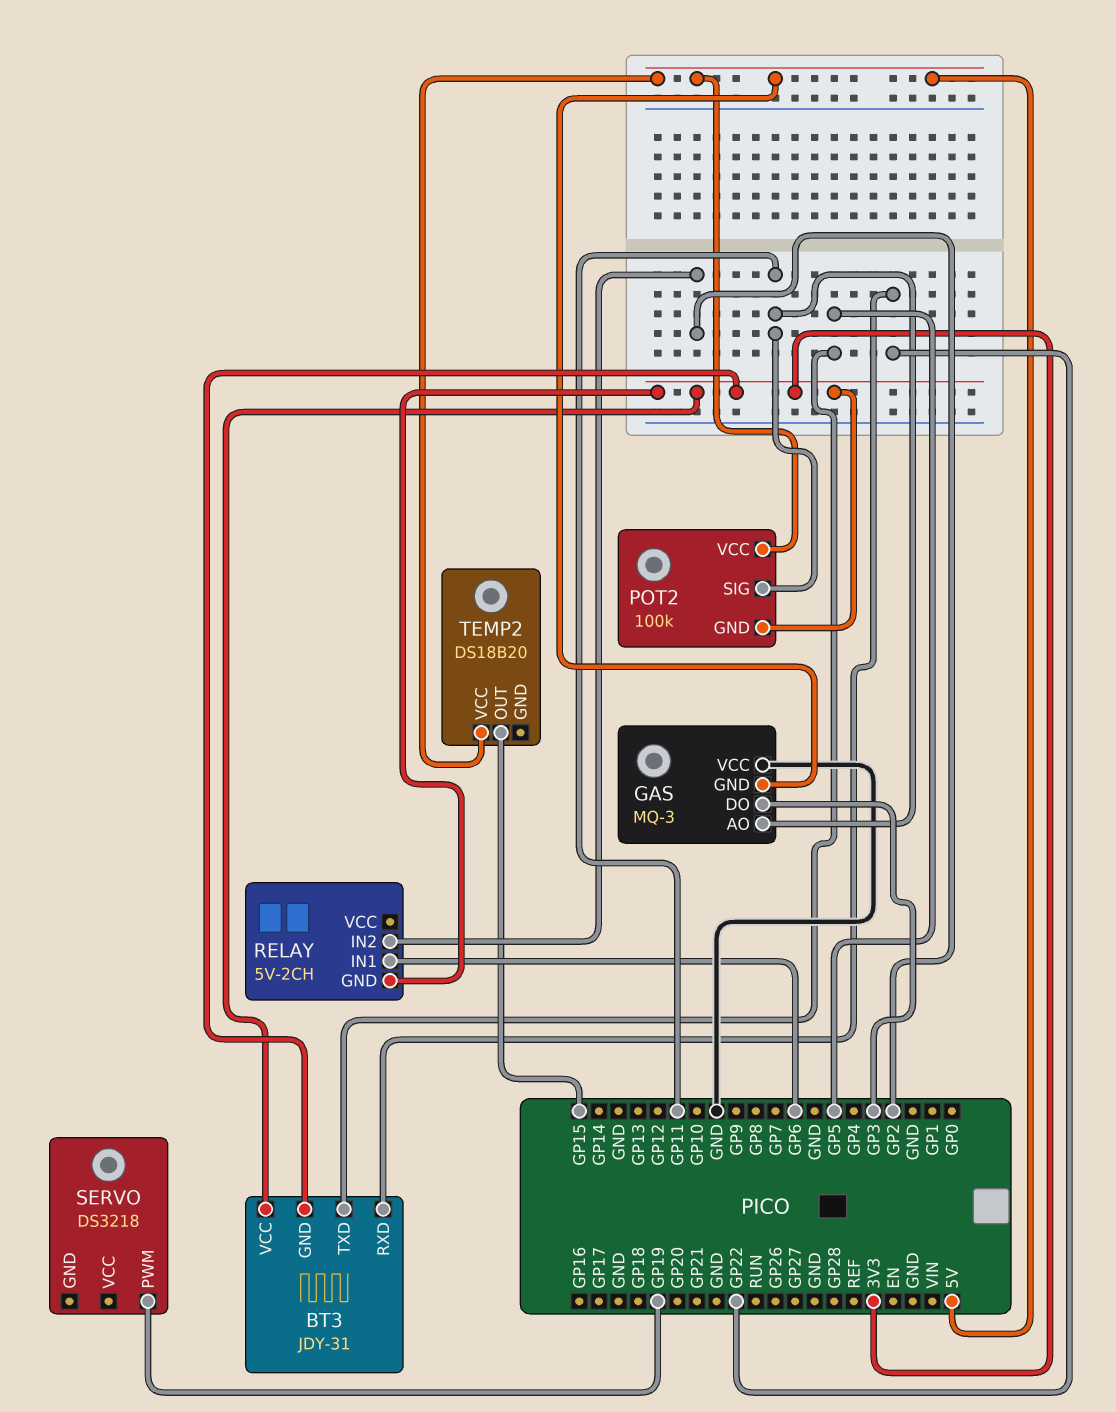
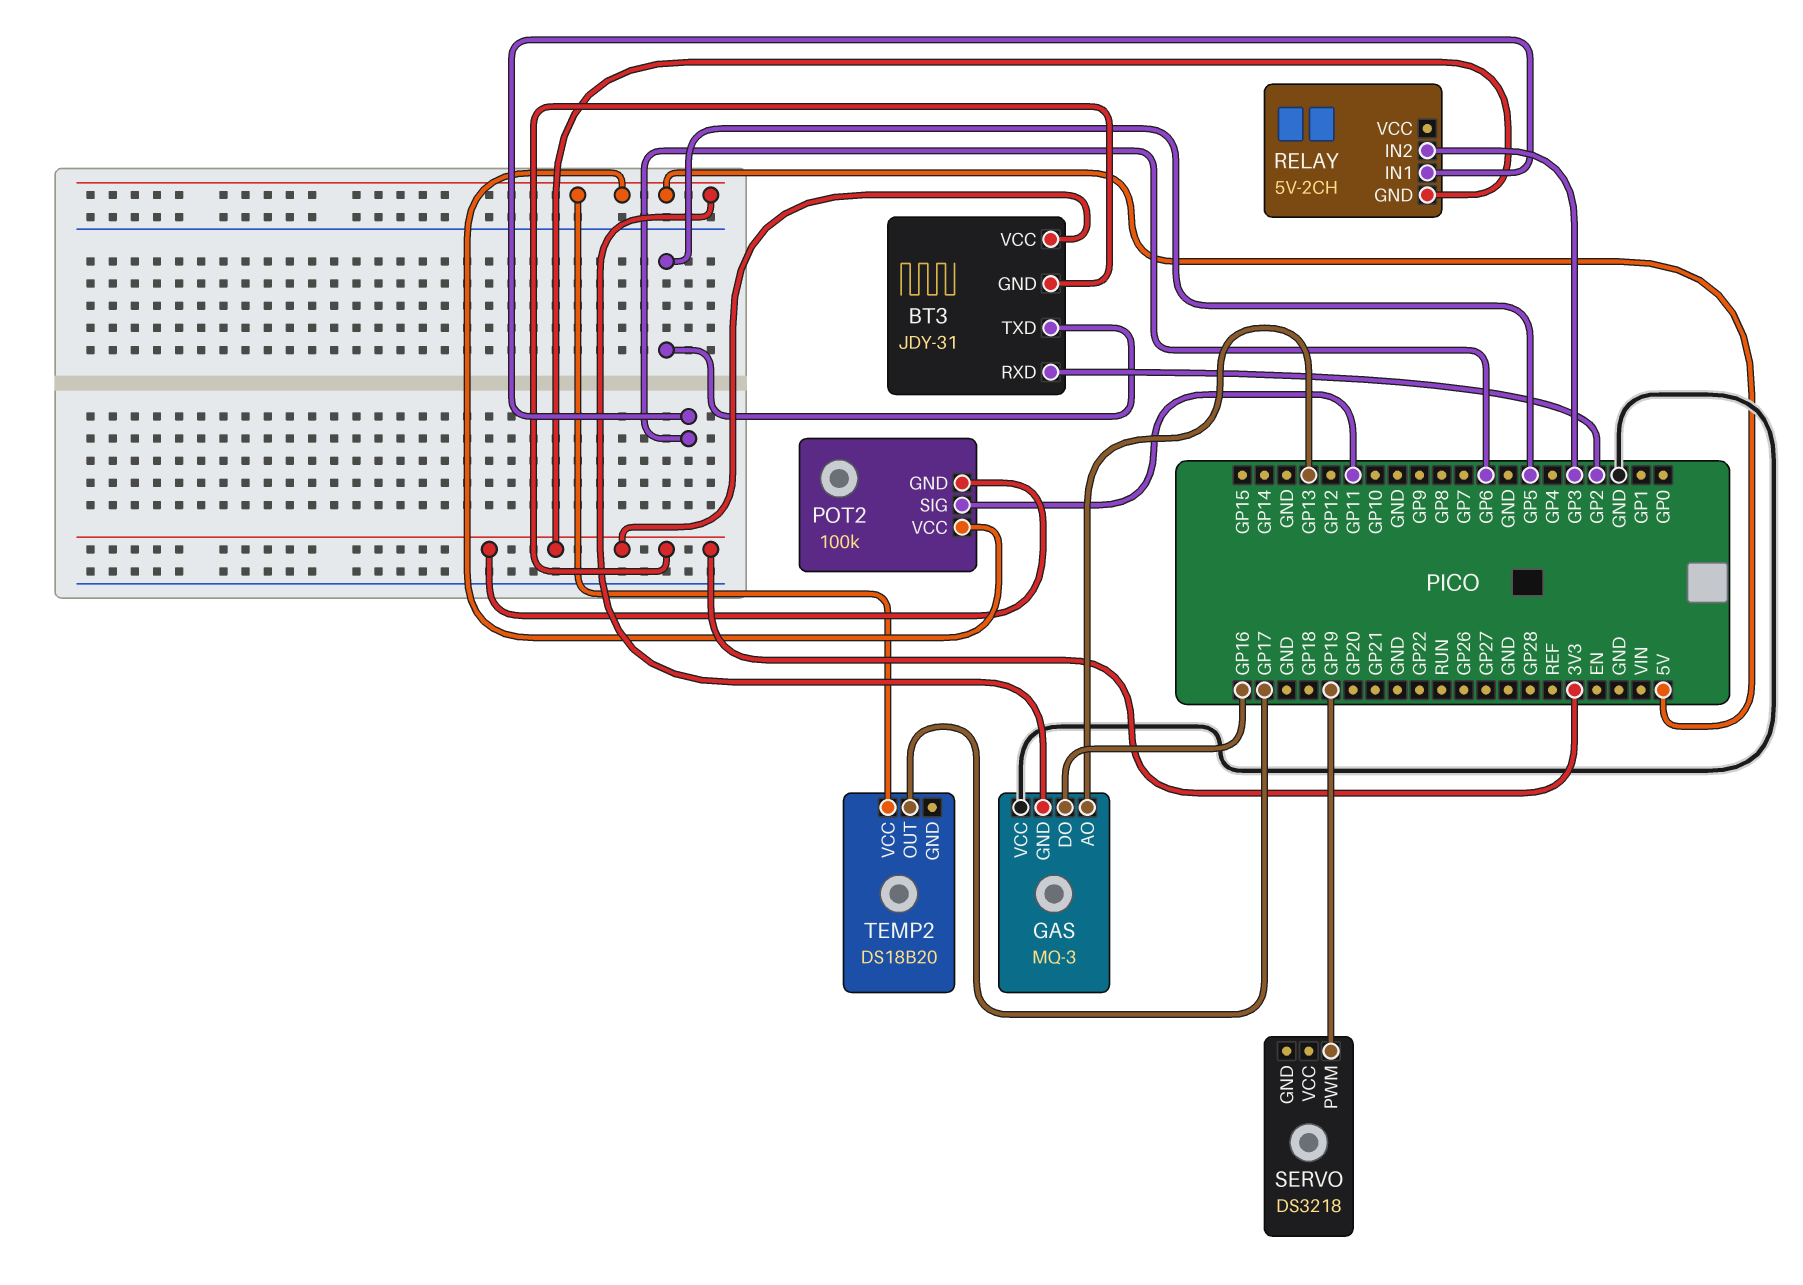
BT3 pin RXD: GP22 -> GP2
GAS pin AO: GP11 -> GP13
GAS pin DO: GP3 -> GP16
RELAY pin IN2: GP2 -> GP3
TEMP2 pin OUT: GP15 -> GP17

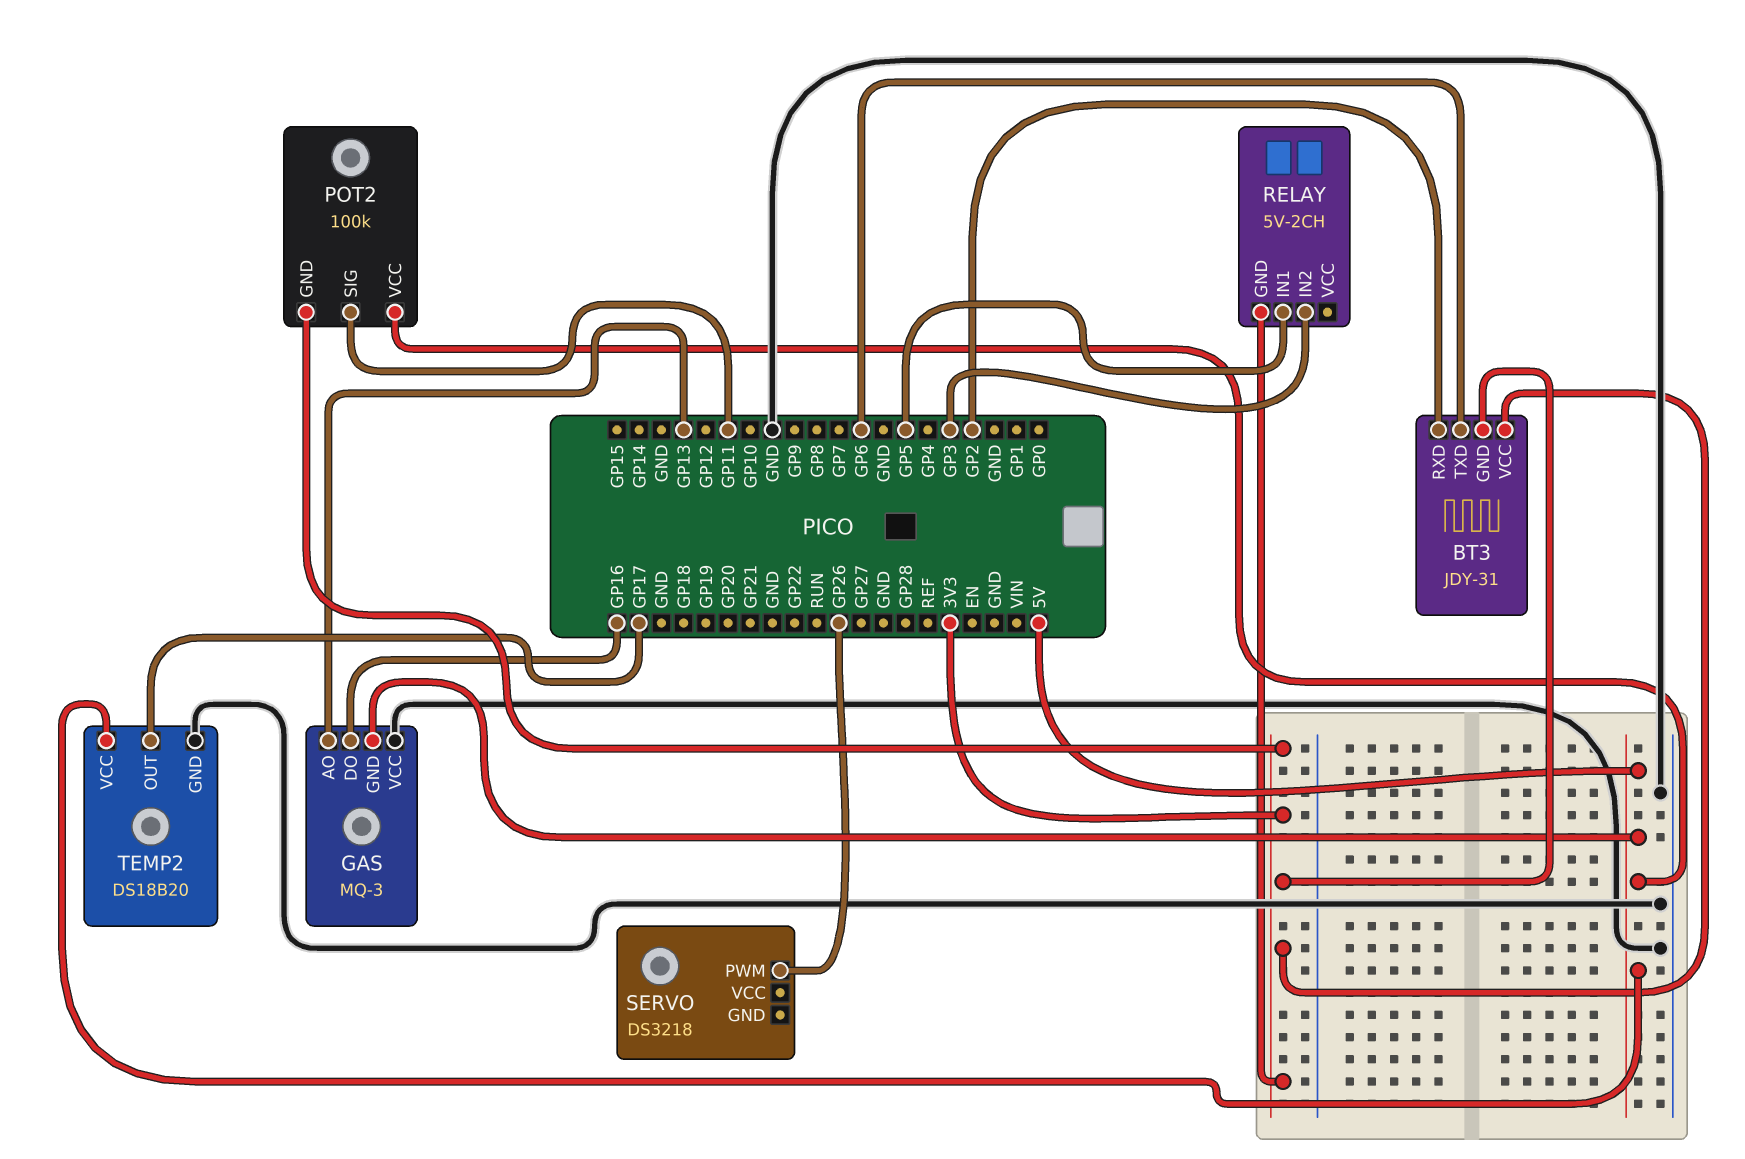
BT3 pin TXD: GP5 -> GP6
RELAY pin IN1: GP6 -> GP5
SERVO pin PWM: GP19 -> GP26
TEMP2 pin GND: none -> GND

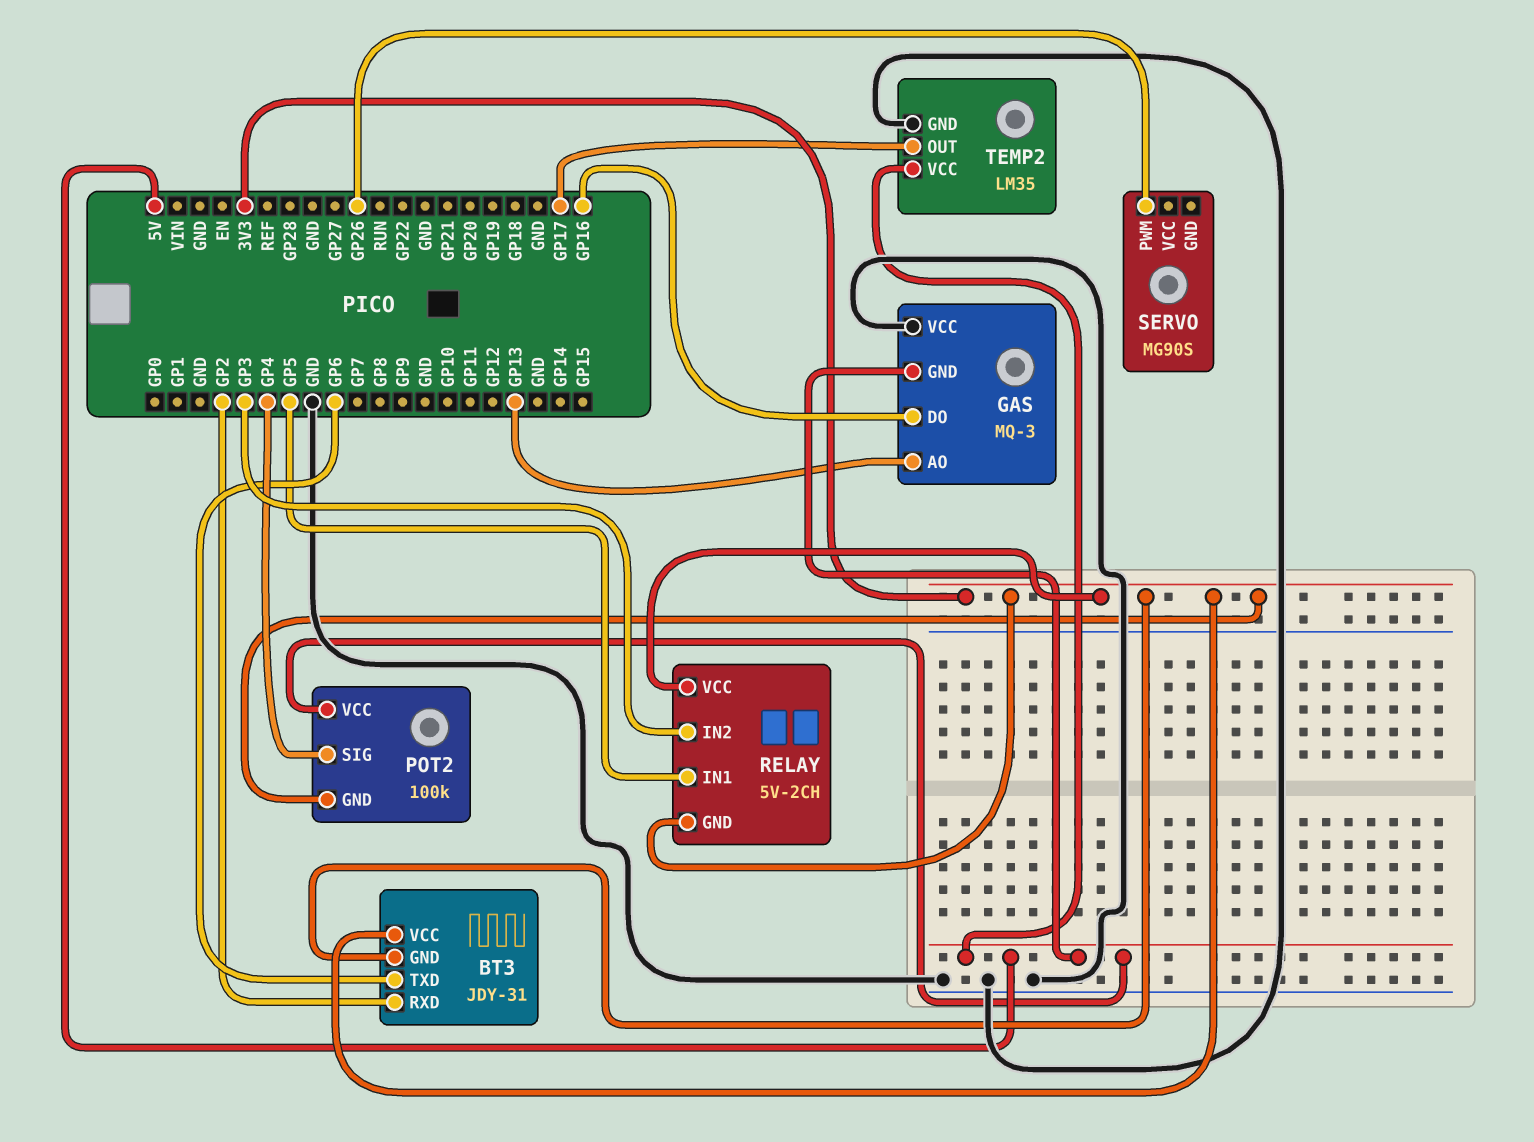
POT2 pin SIG: GP11 -> GP4
RELAY pin VCC: none -> 3V3
SERVO: DS3218 -> MG90S
TEMP2: DS18B20 -> LM35

